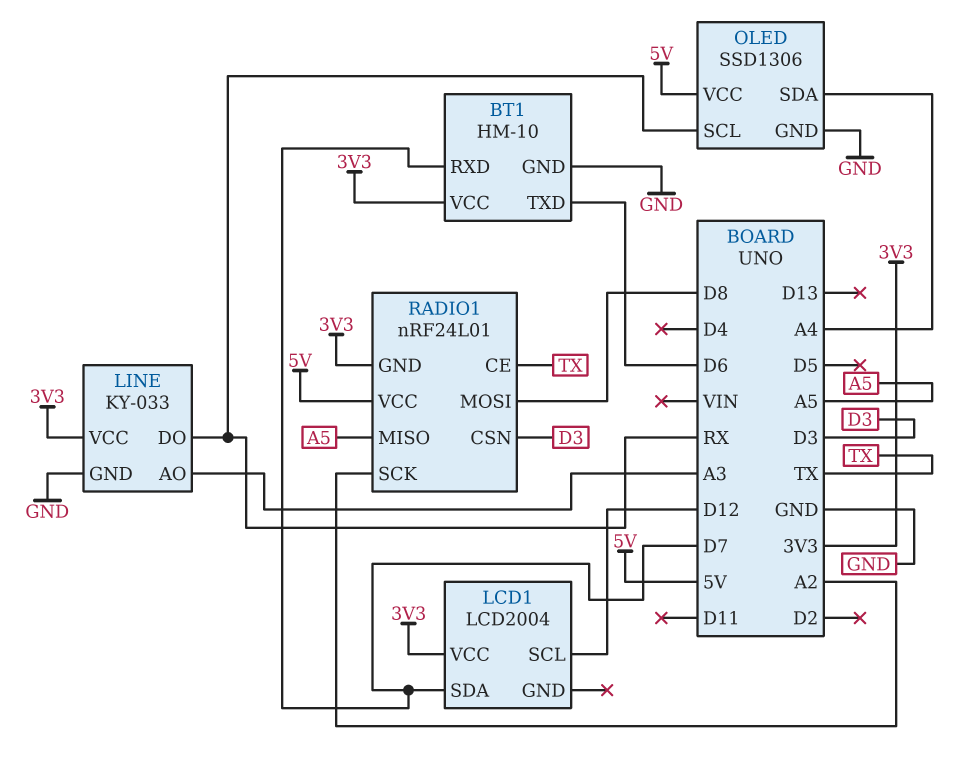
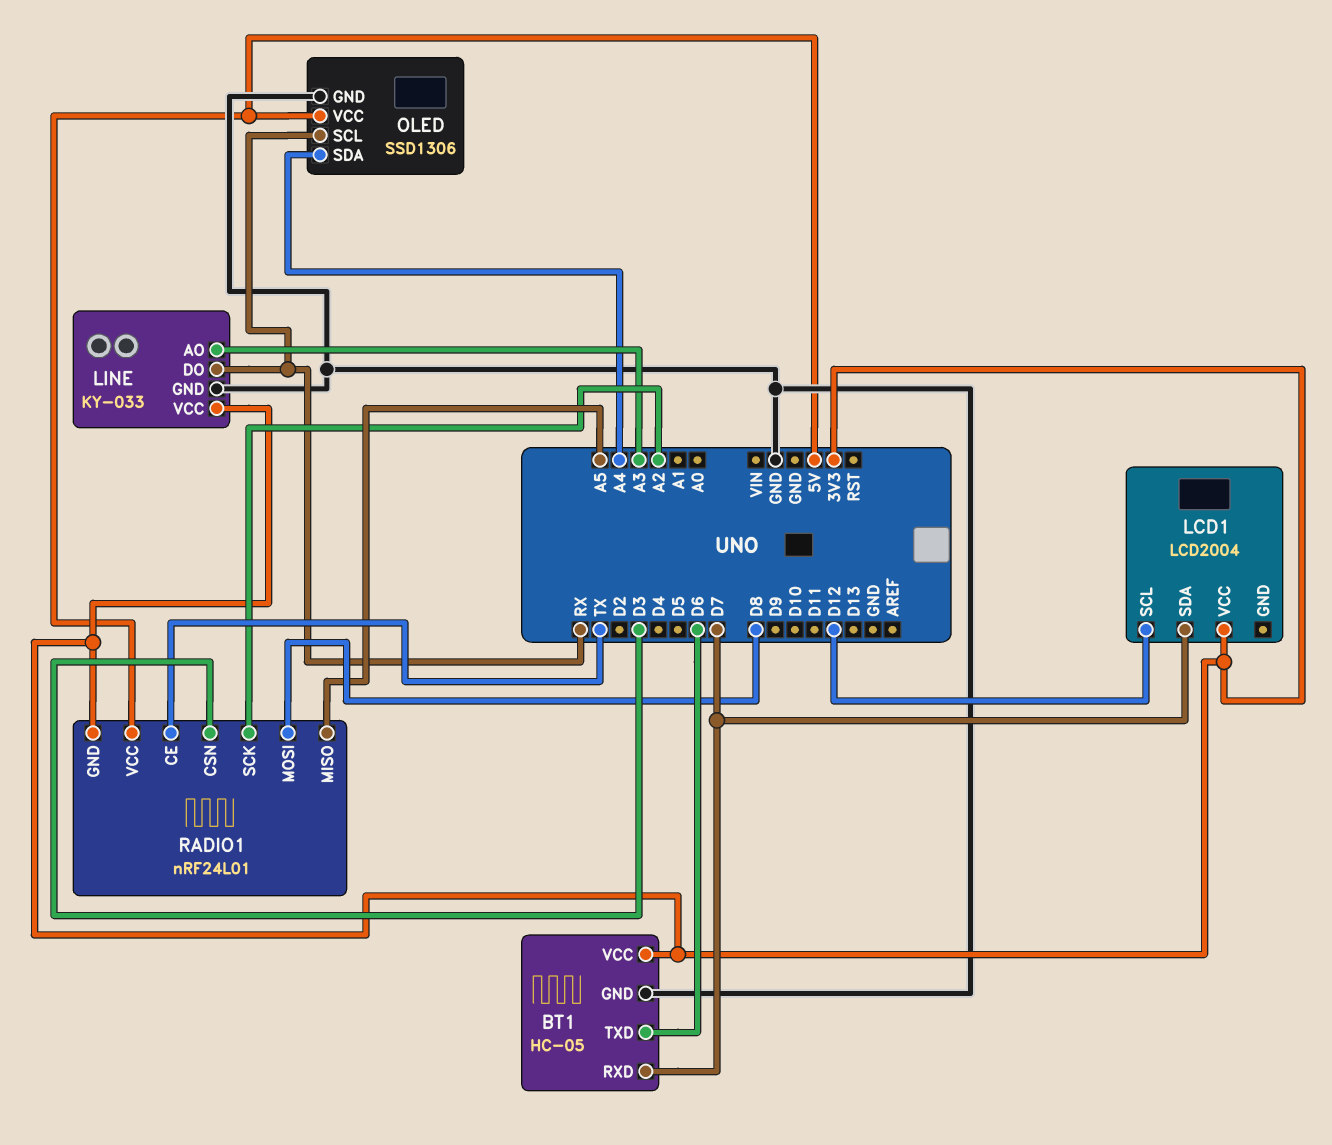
BT1: HM-10 -> HC-05

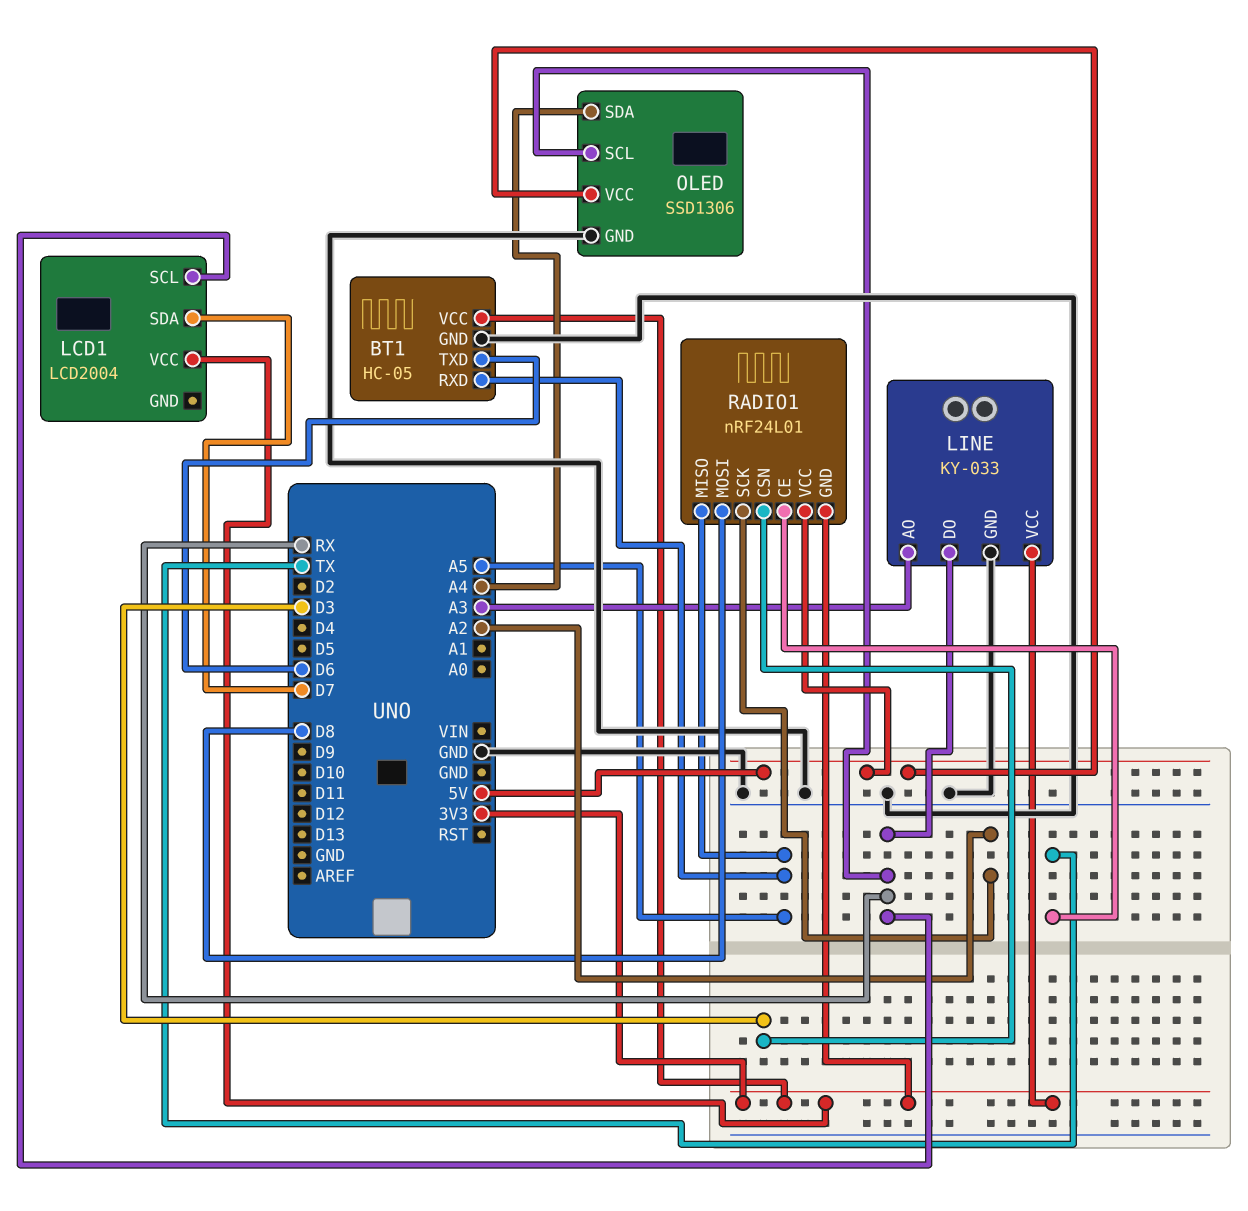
BT1 pin RXD: D7 -> A5
LCD1 pin SCL: D12 -> RX

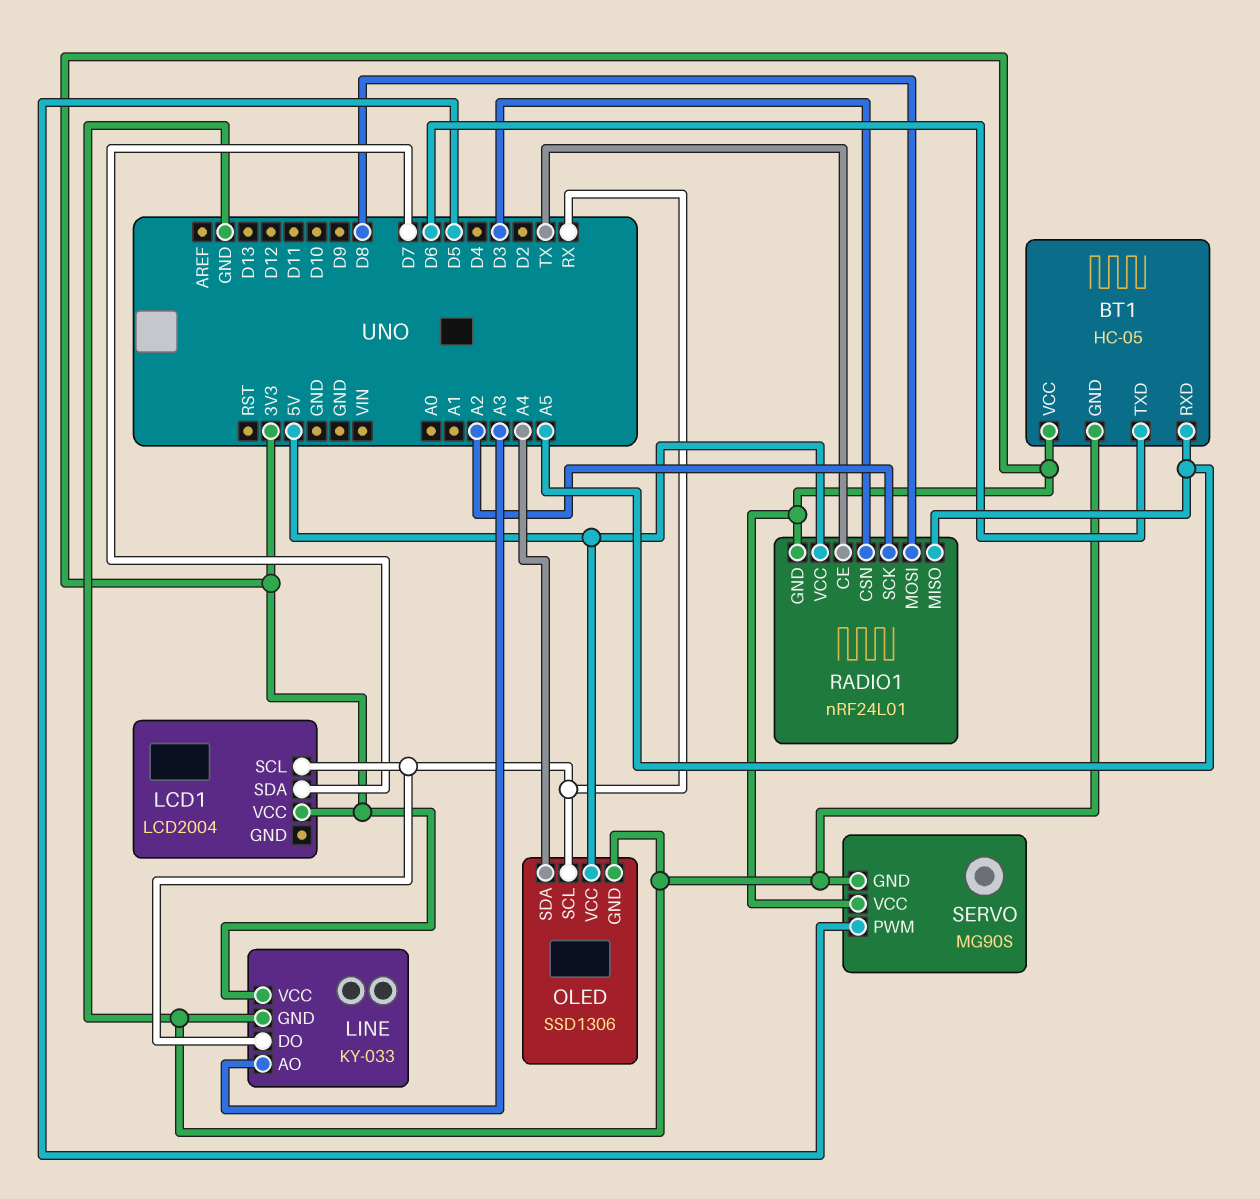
SERVO: none -> MG90S
SERVO pin GND: none -> GND
SERVO pin PWM: none -> D5
SERVO pin VCC: none -> 3V3

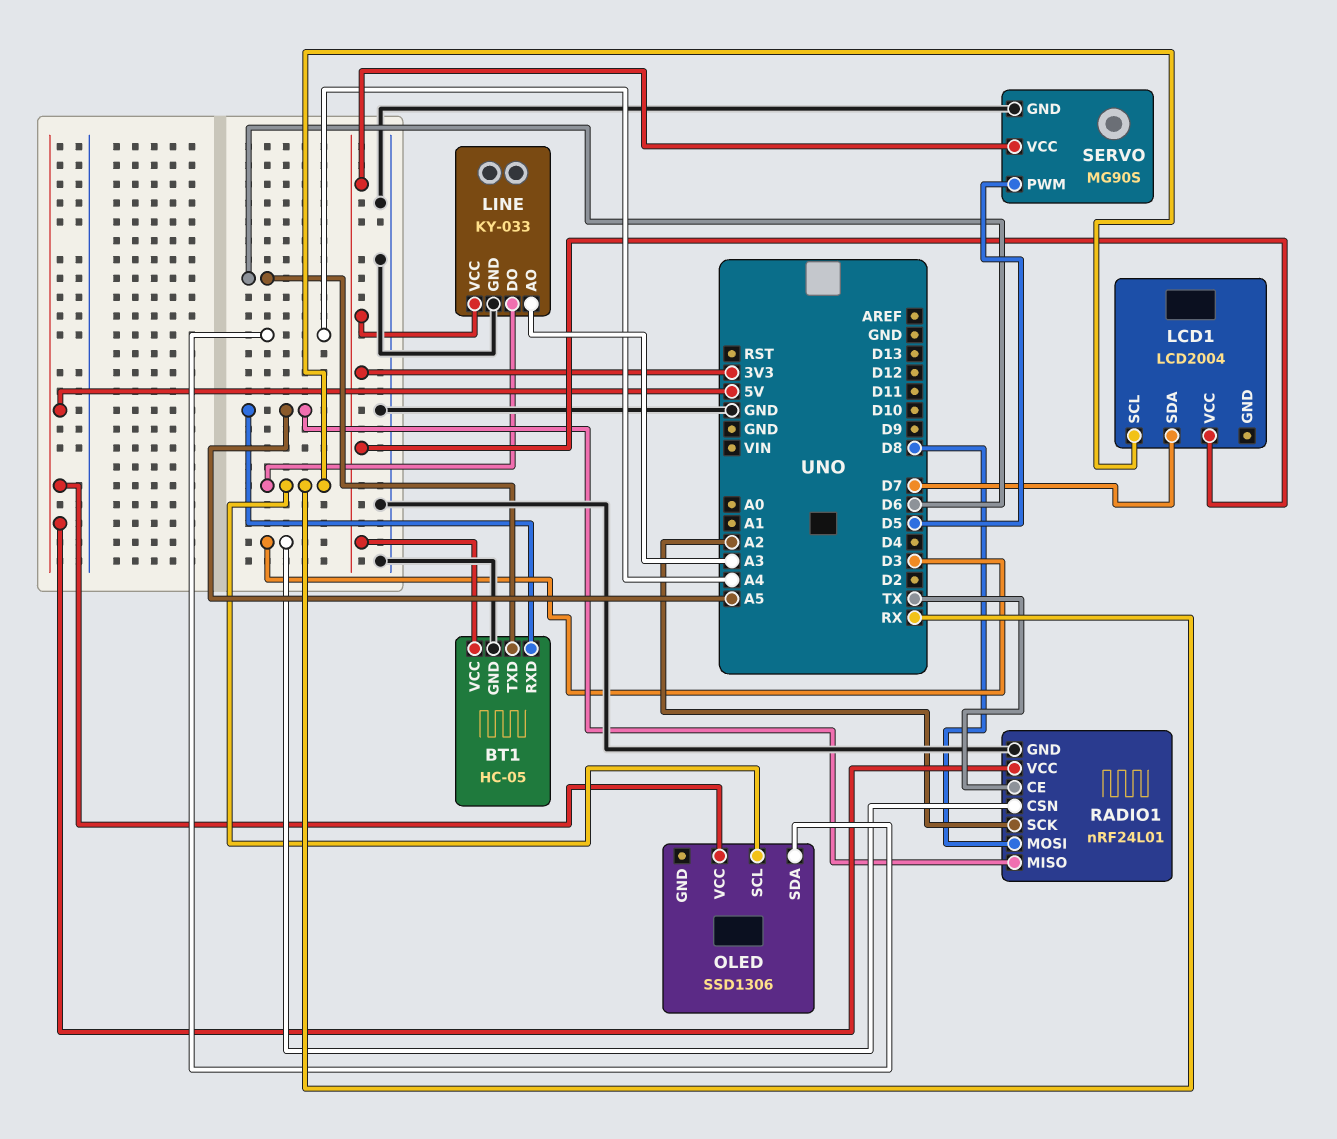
OLED pin GND: GND -> none
RADIO1 pin GND: 3V3 -> GND

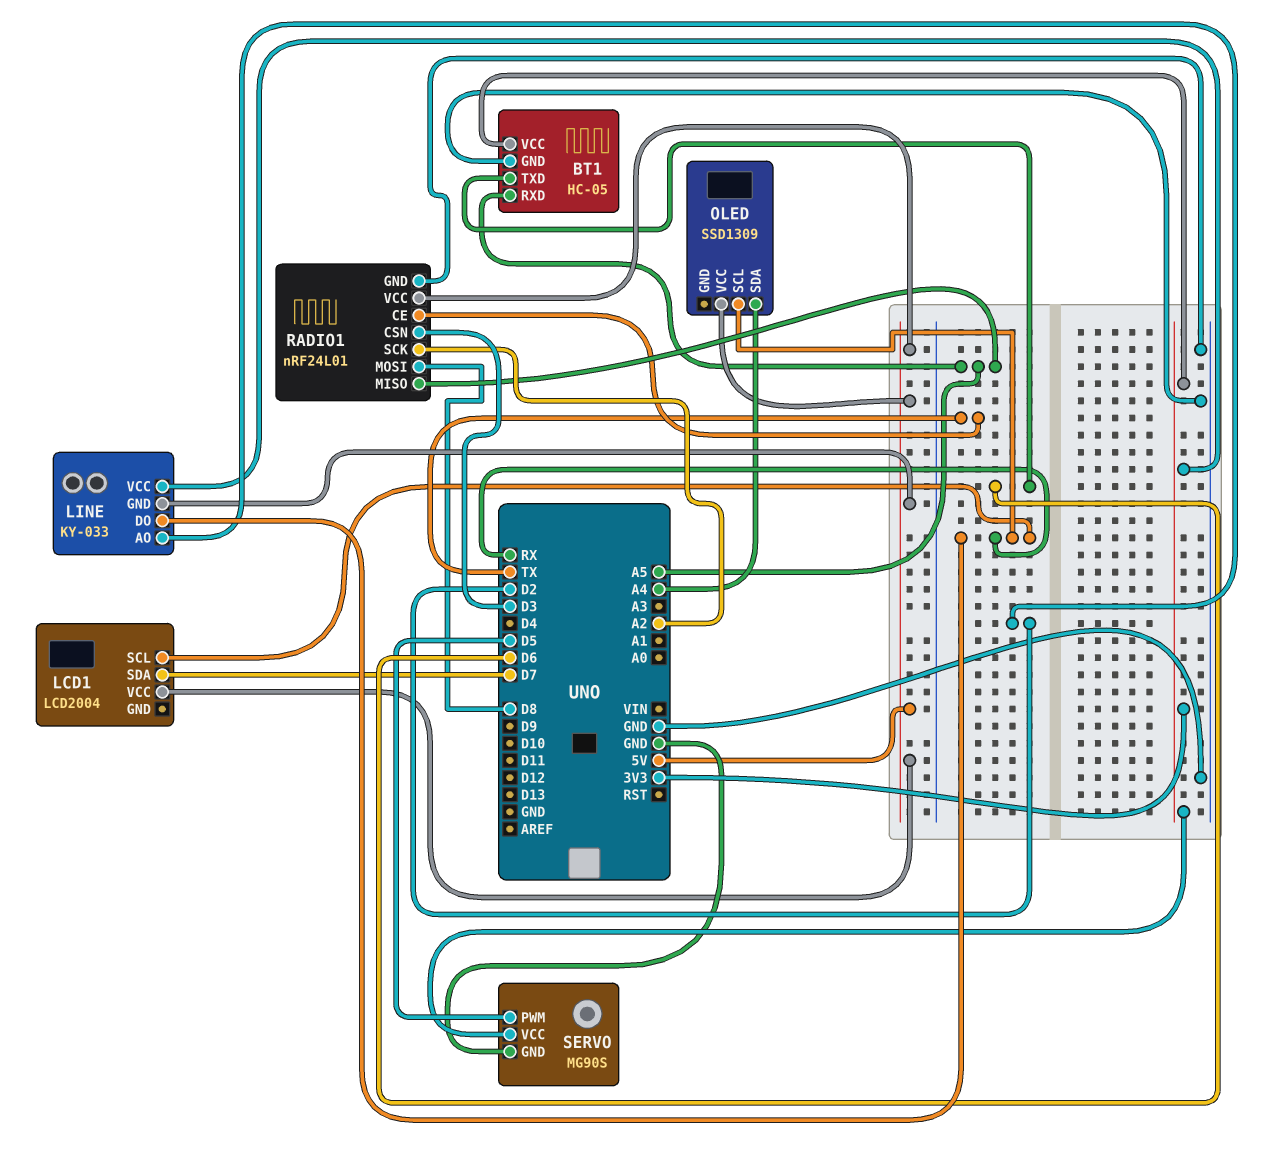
LCD1 pin VCC: 3V3 -> 5V
LINE pin AO: A3 -> D2
LINE pin GND: GND -> 5V
OLED: SSD1306 -> SSD1309

